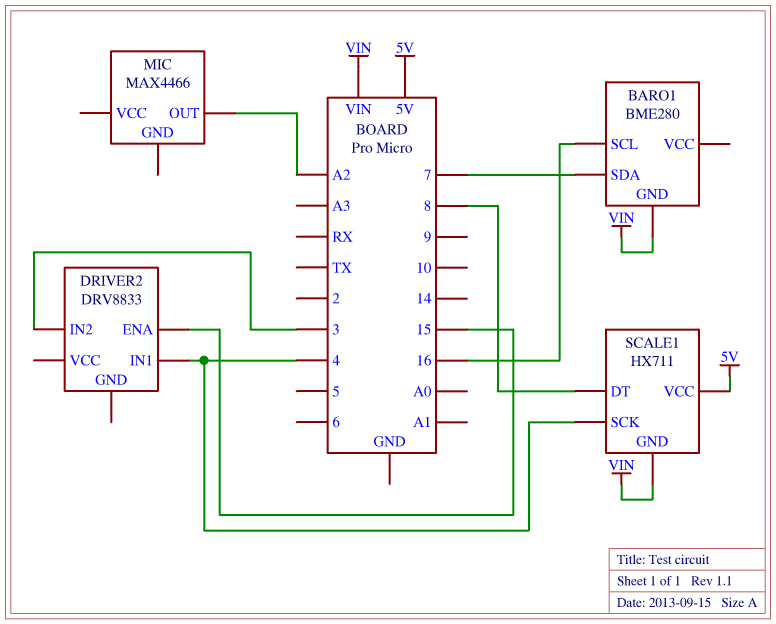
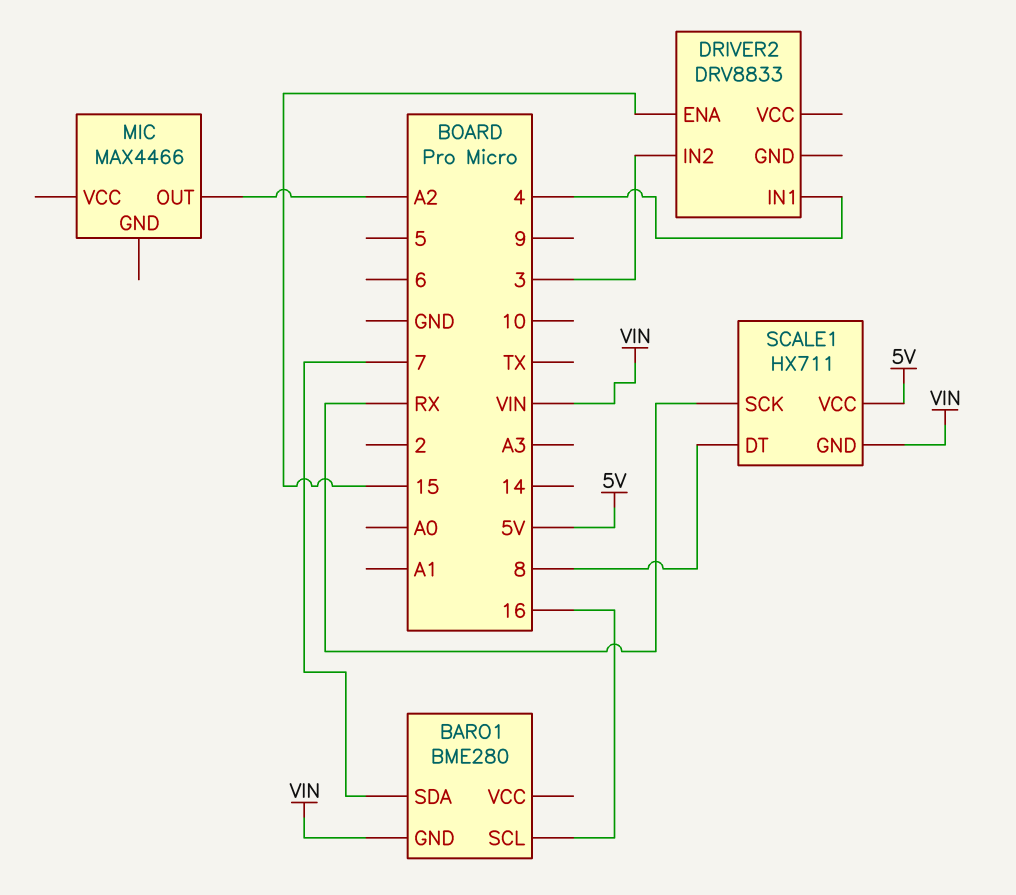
SCALE1 pin SCK: 4 -> RX

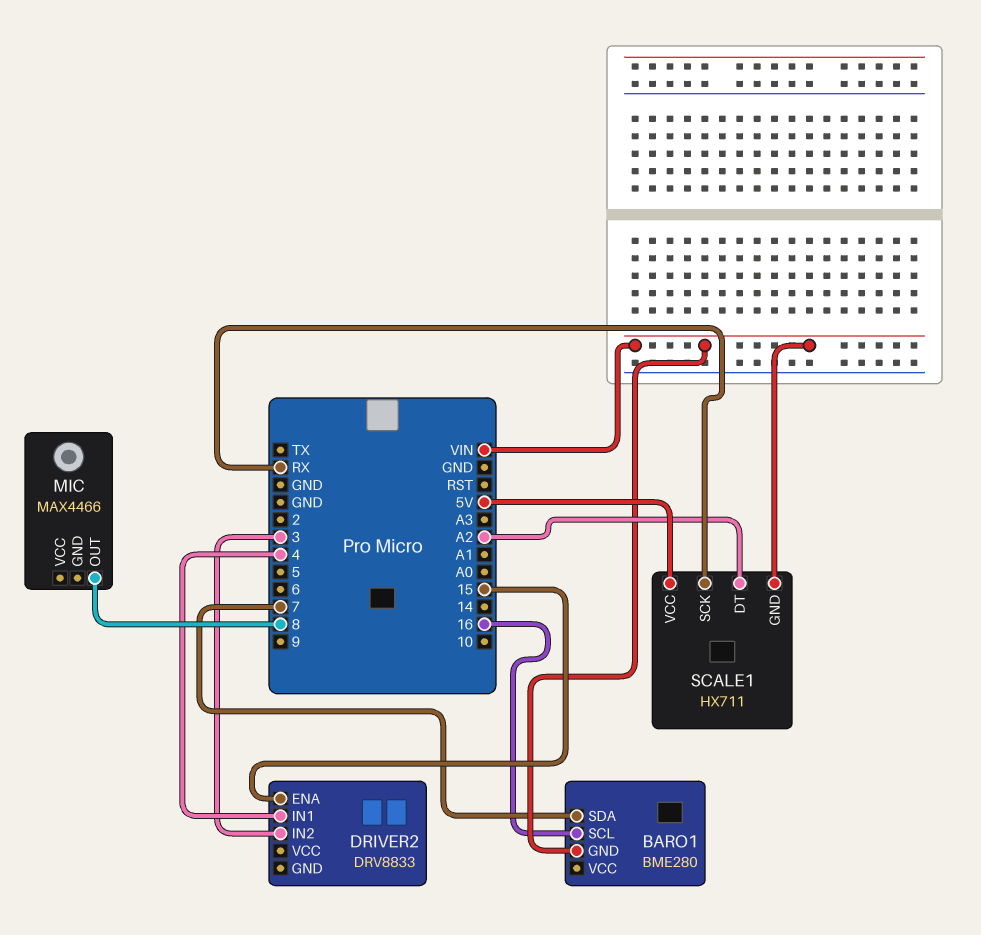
MIC pin OUT: A2 -> 8
SCALE1 pin DT: 8 -> A2

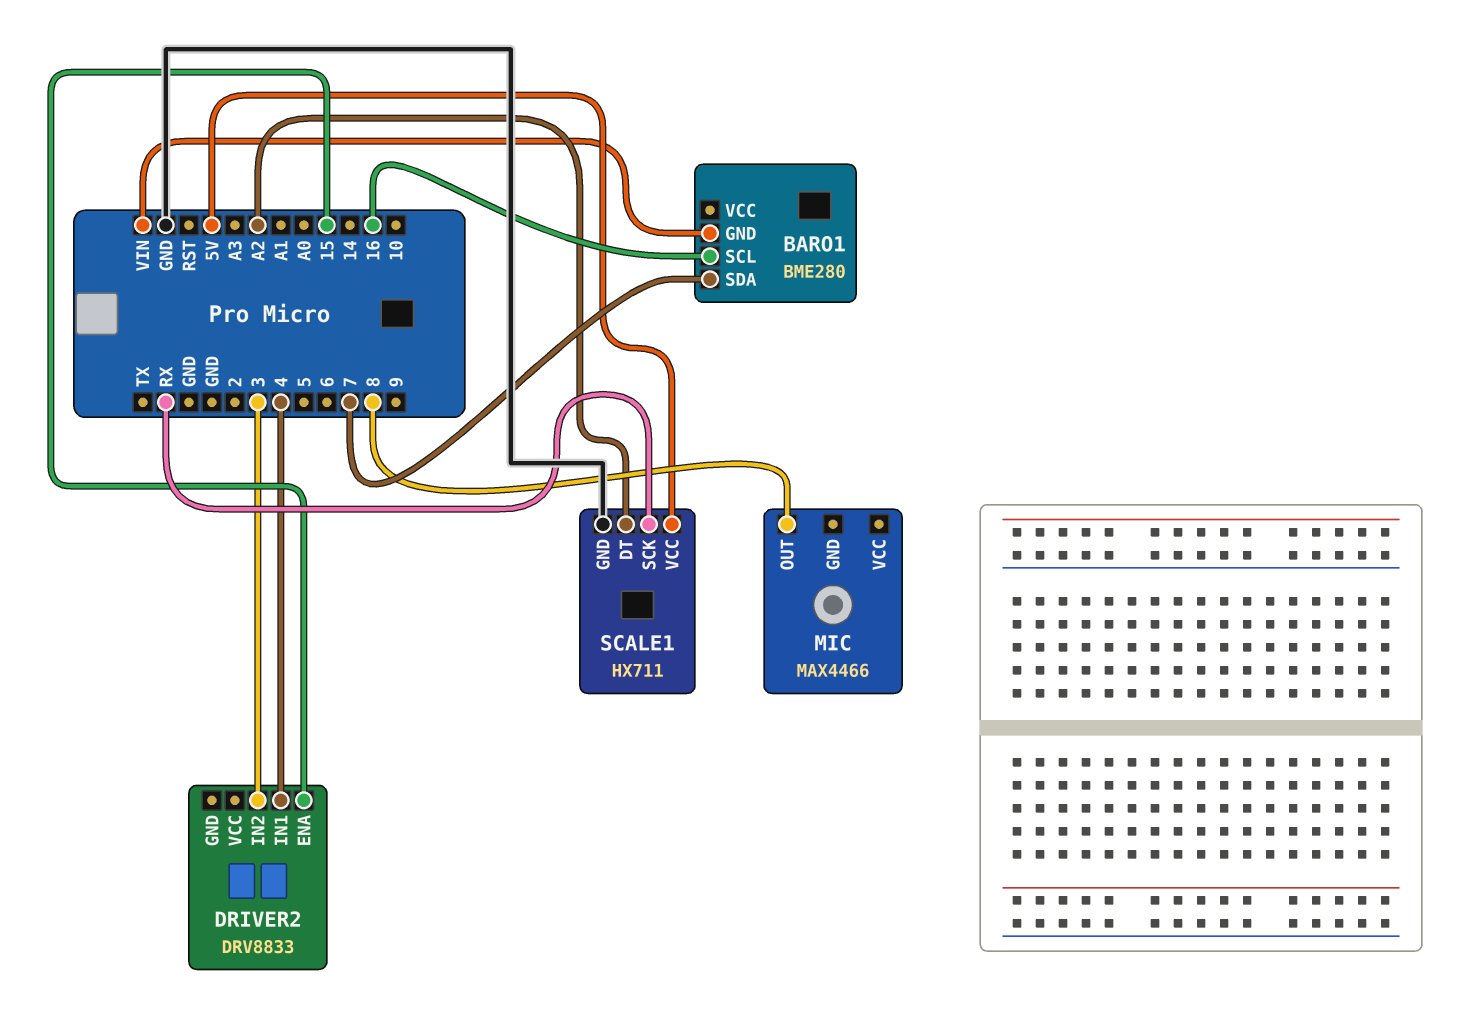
SCALE1 pin GND: VIN -> GND

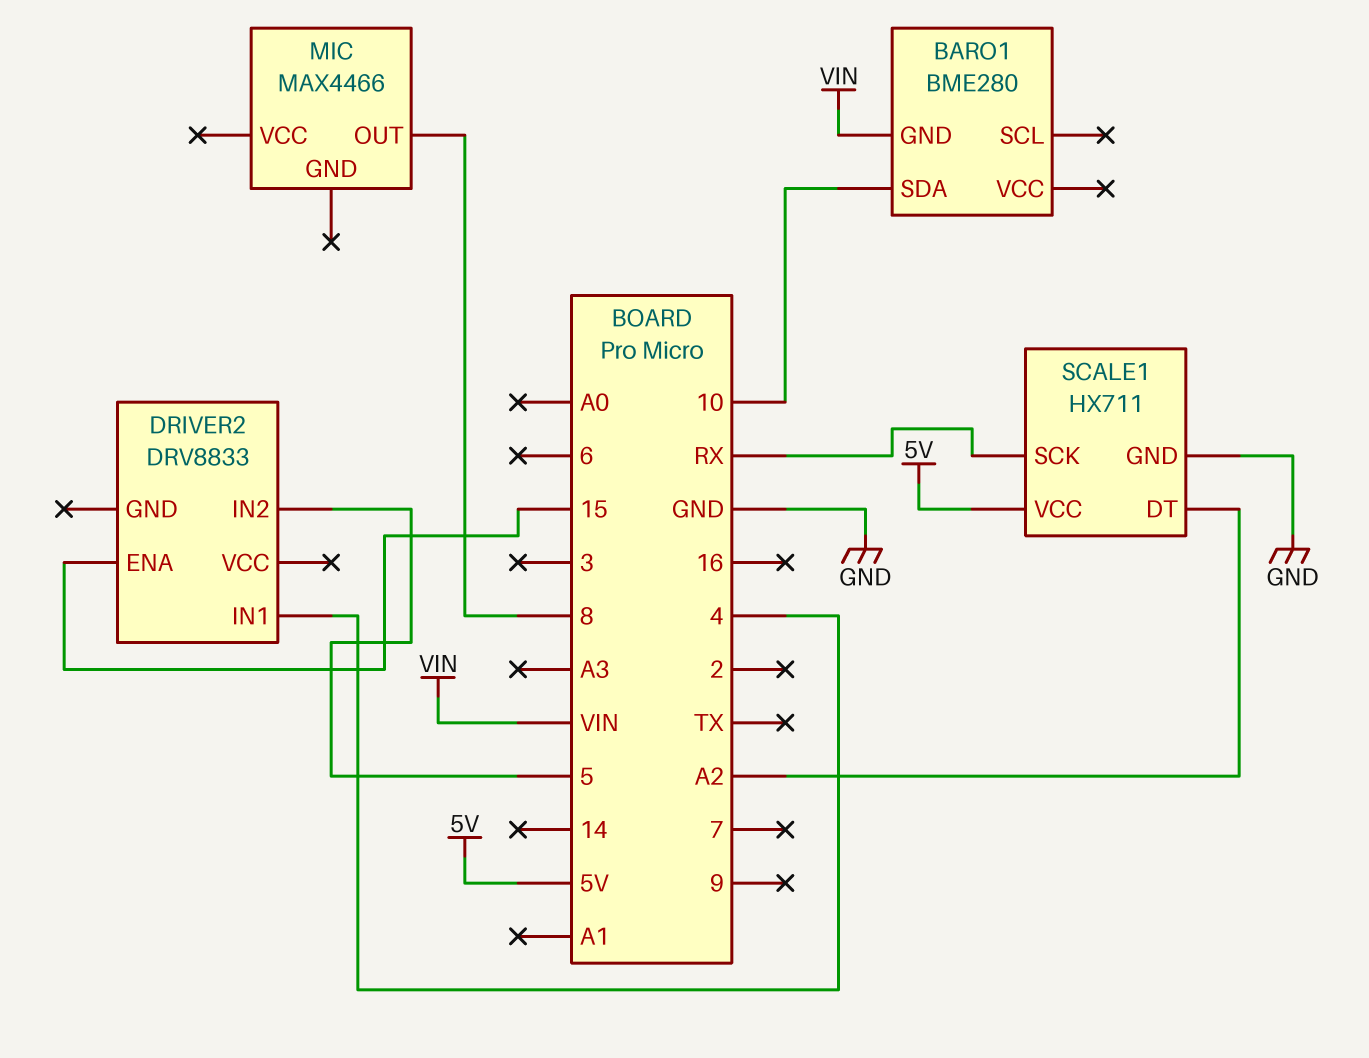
BARO1 pin SCL: 16 -> none
BARO1 pin SDA: 7 -> 10
DRIVER2 pin IN2: 3 -> 5

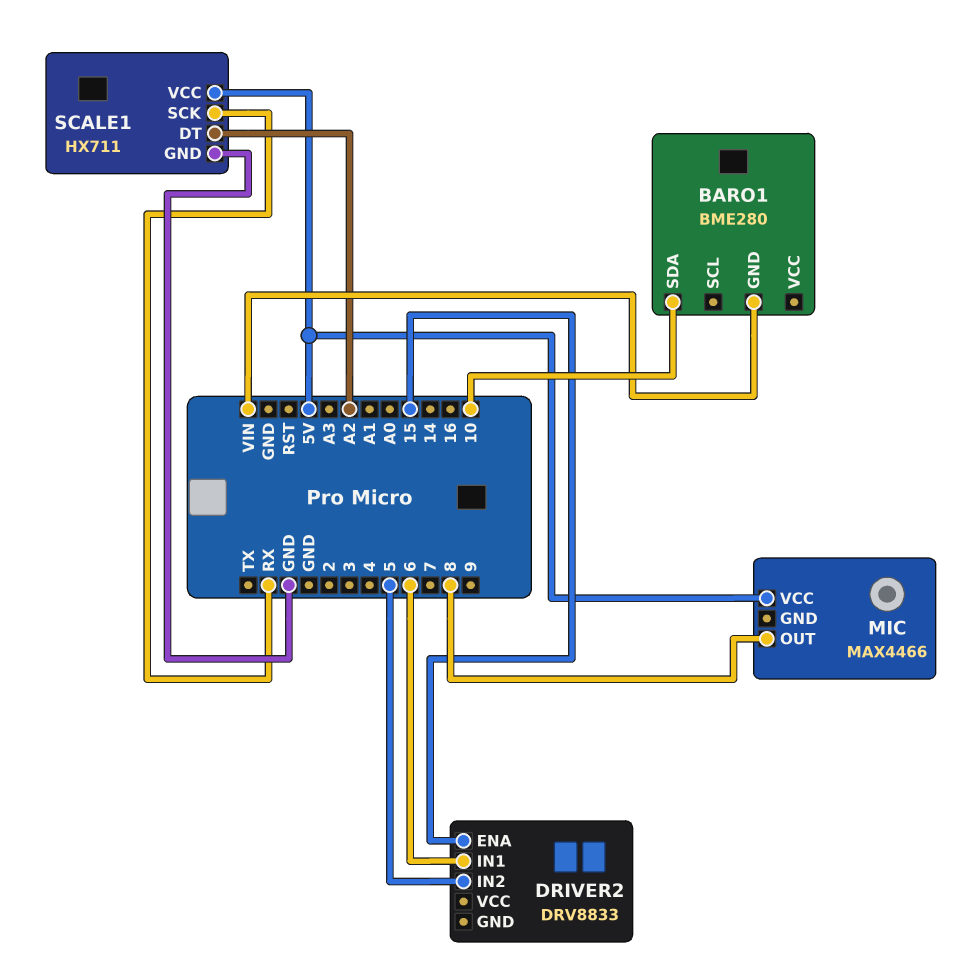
DRIVER2 pin IN1: 4 -> 6
MIC pin VCC: none -> 5V

